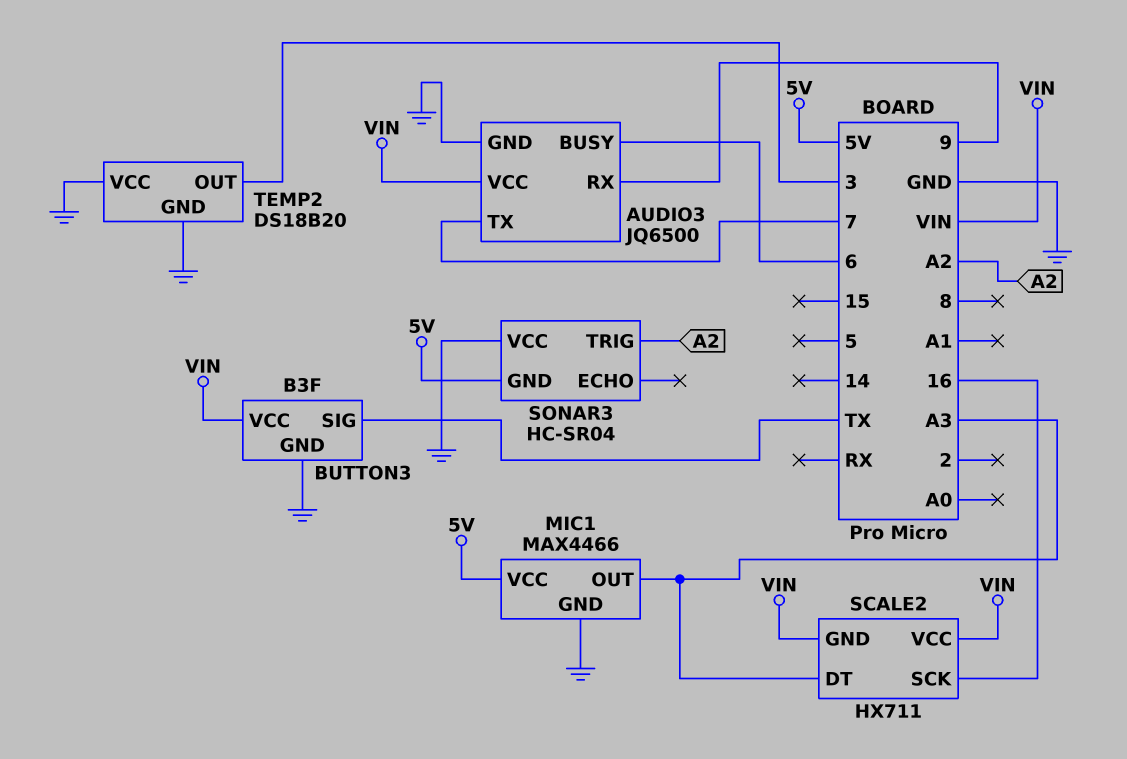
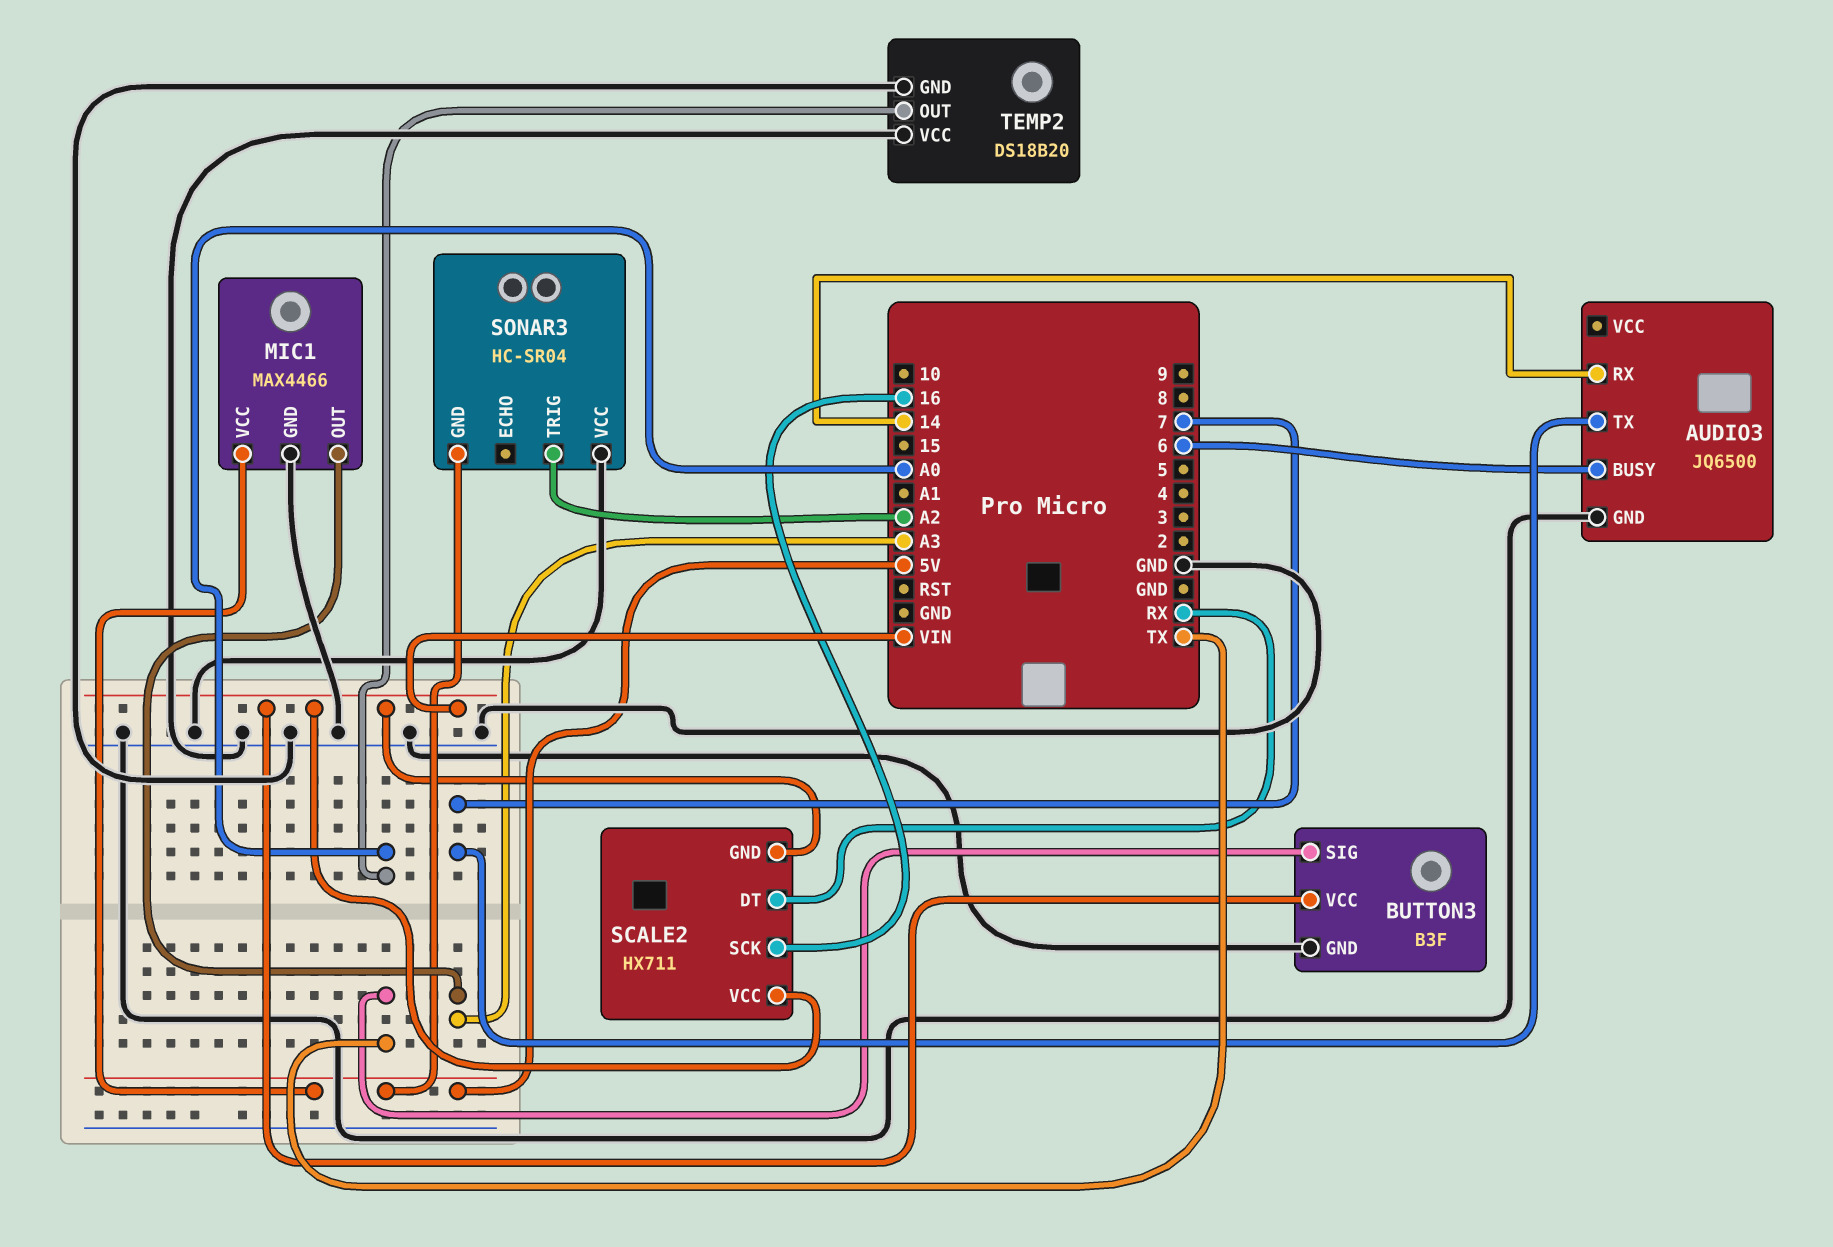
AUDIO3 pin RX: 9 -> 14
AUDIO3 pin VCC: VIN -> none
SCALE2 pin DT: A3 -> RX
TEMP2 pin OUT: 3 -> A0

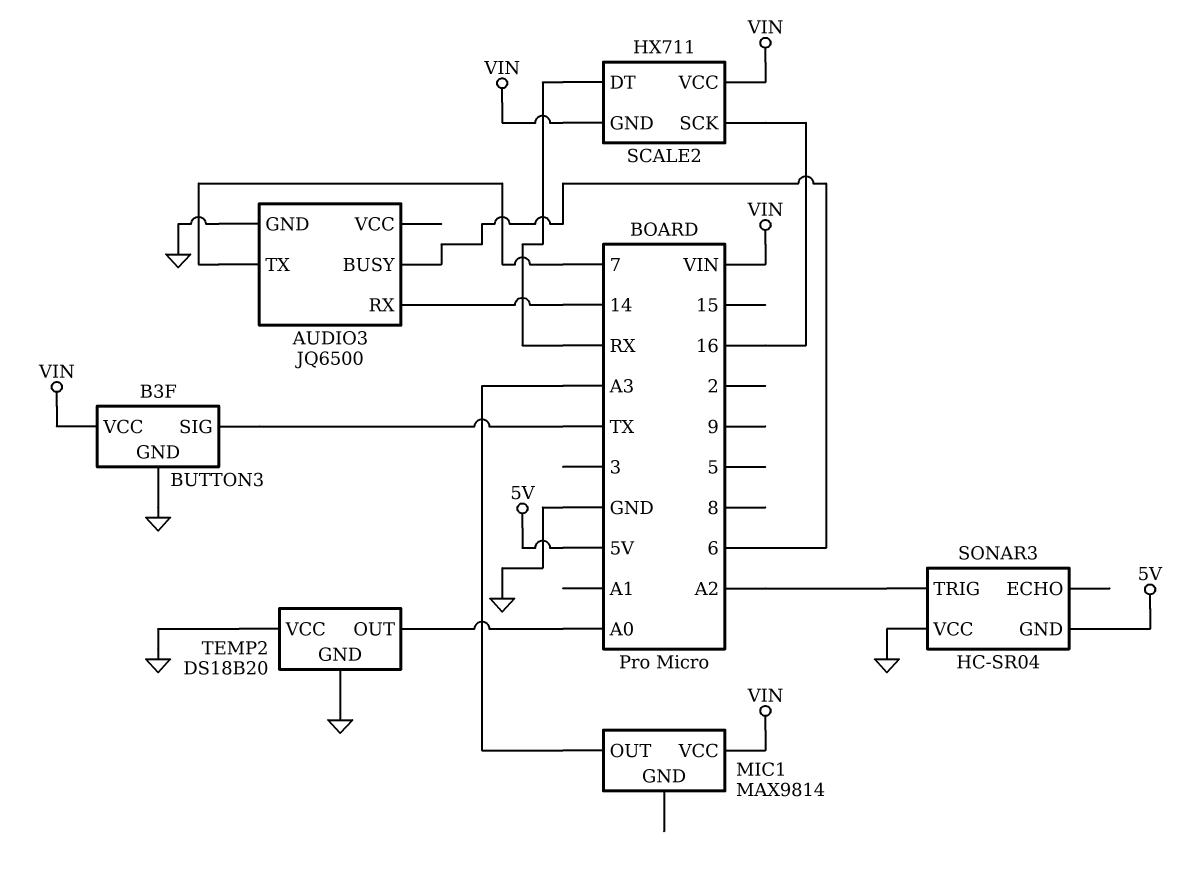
MIC1: MAX4466 -> MAX9814
MIC1 pin GND: GND -> none
MIC1 pin VCC: 5V -> VIN

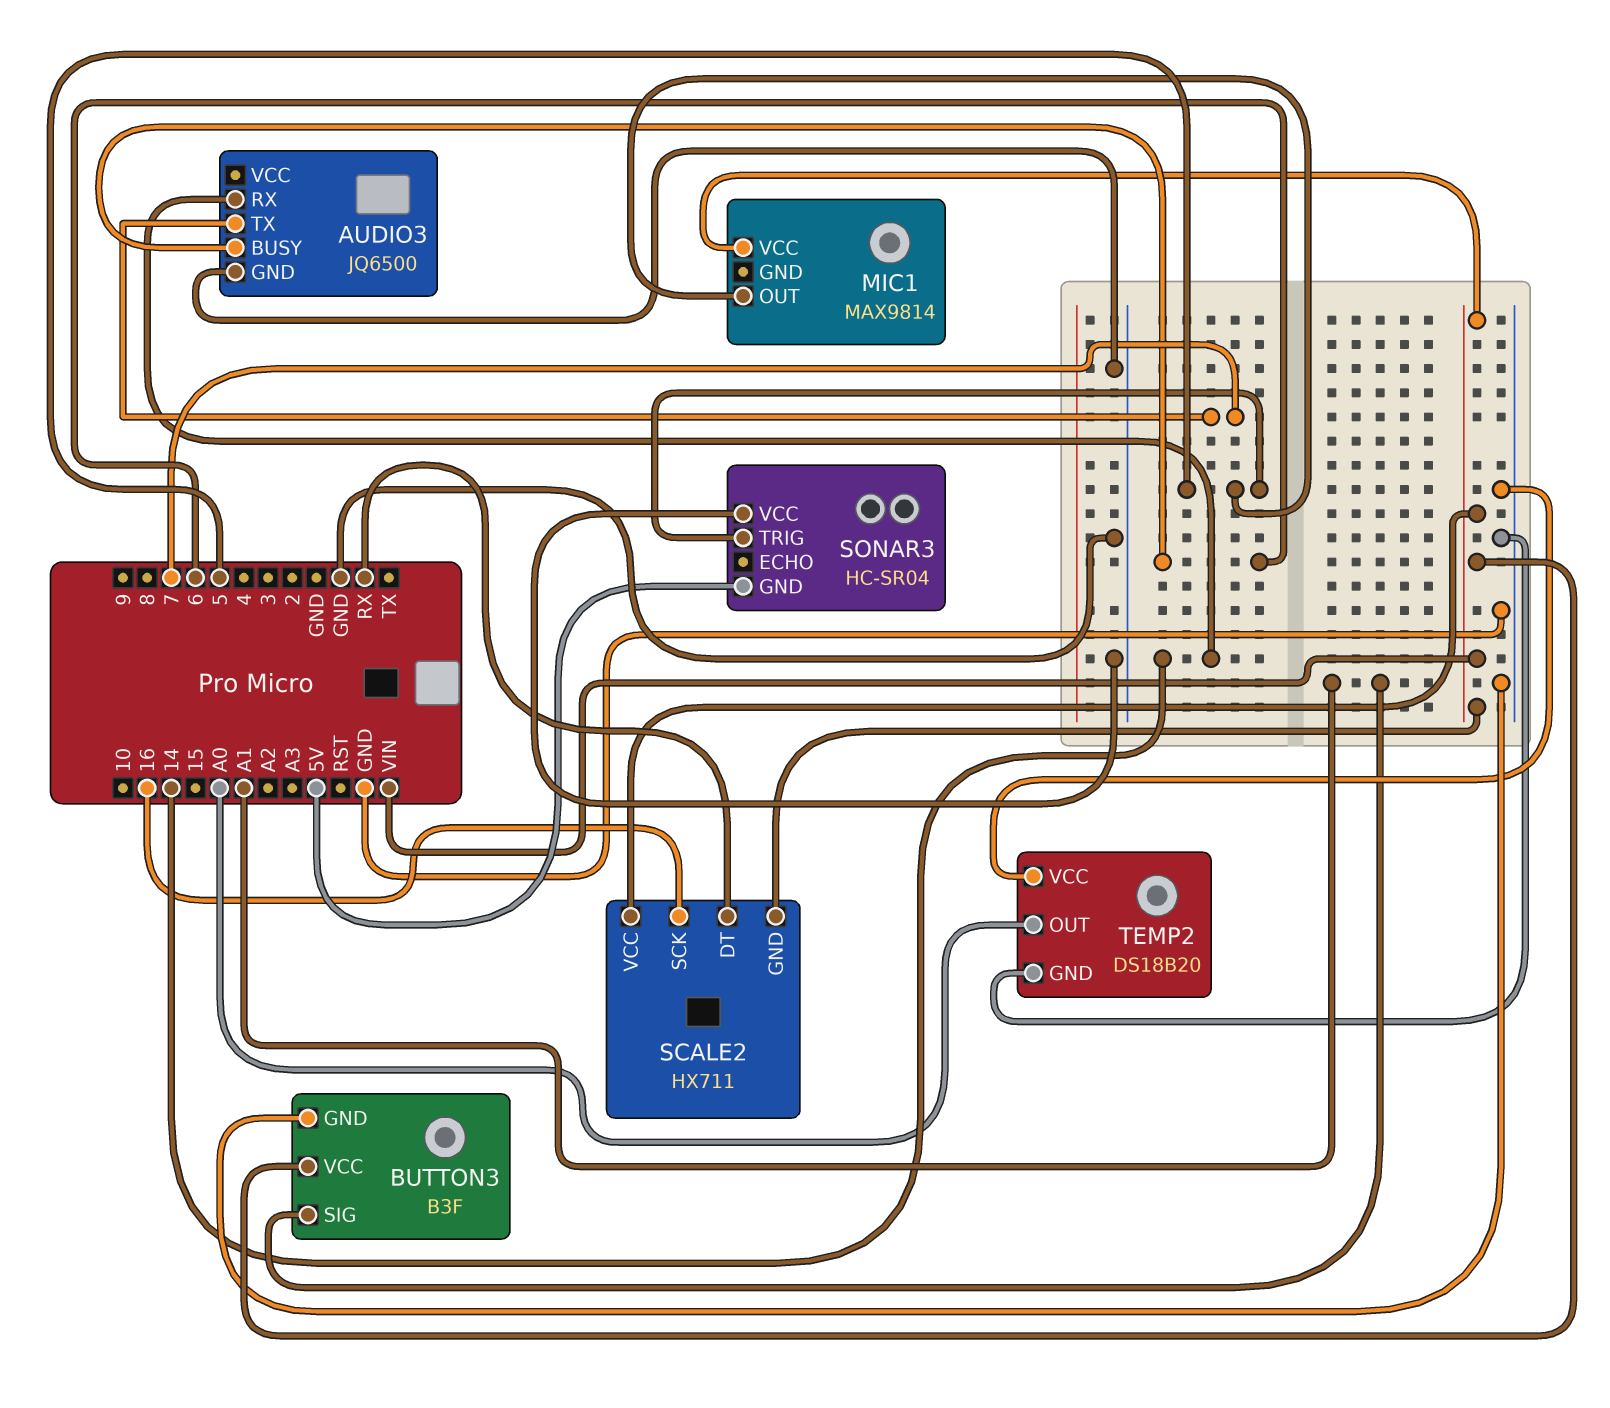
BUTTON3 pin SIG: TX -> A1
MIC1 pin OUT: A3 -> 5
SONAR3 pin TRIG: A2 -> 5

